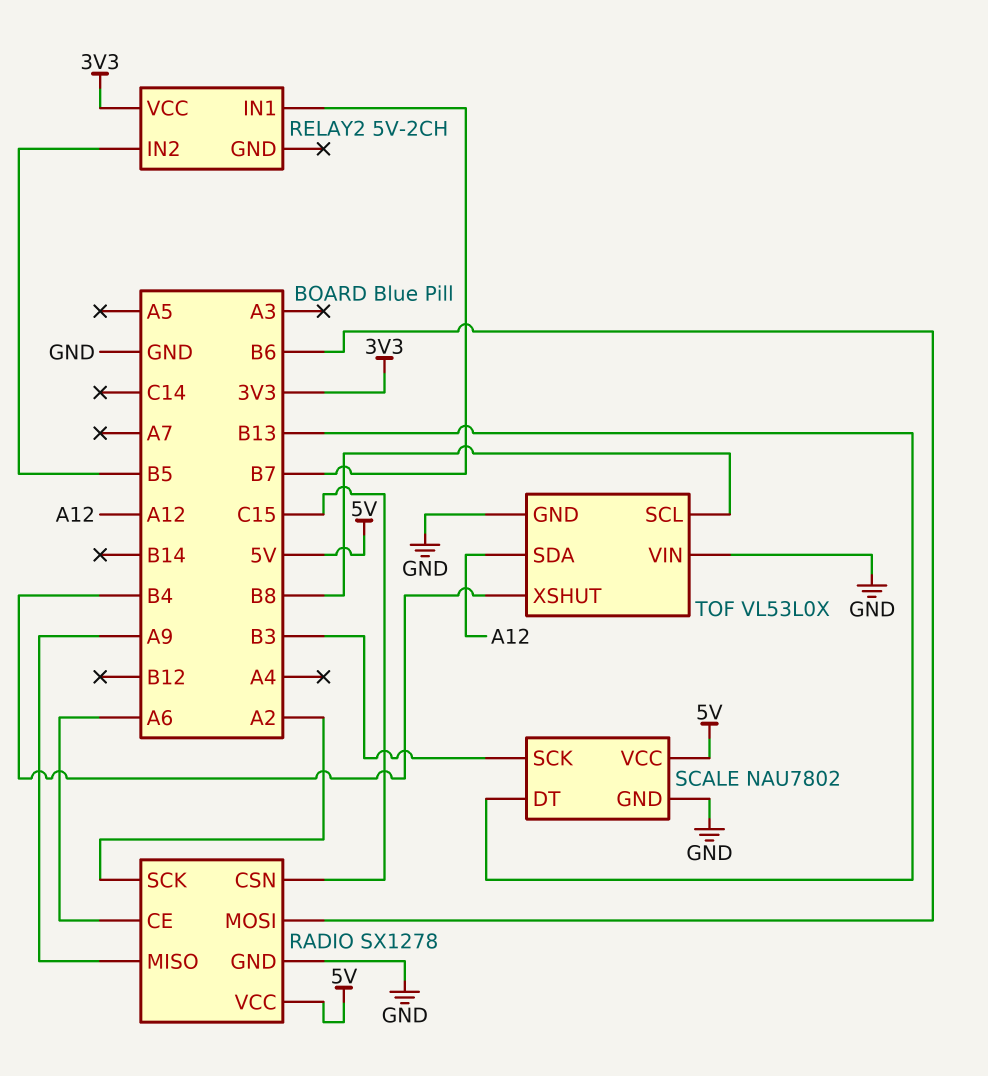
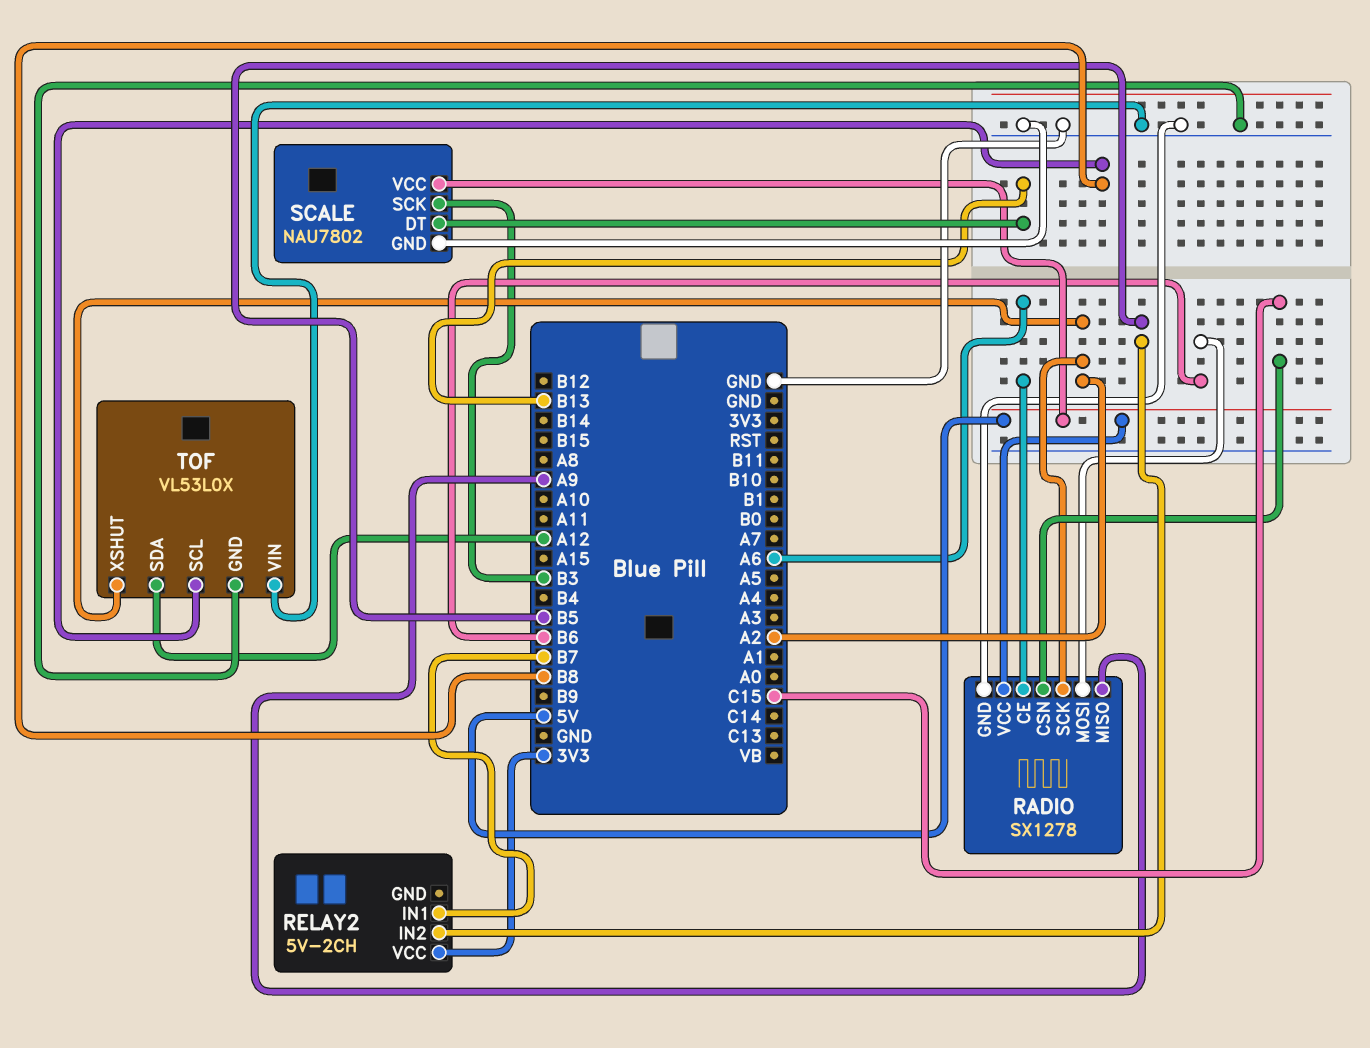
TOF pin XSHUT: B4 -> A2

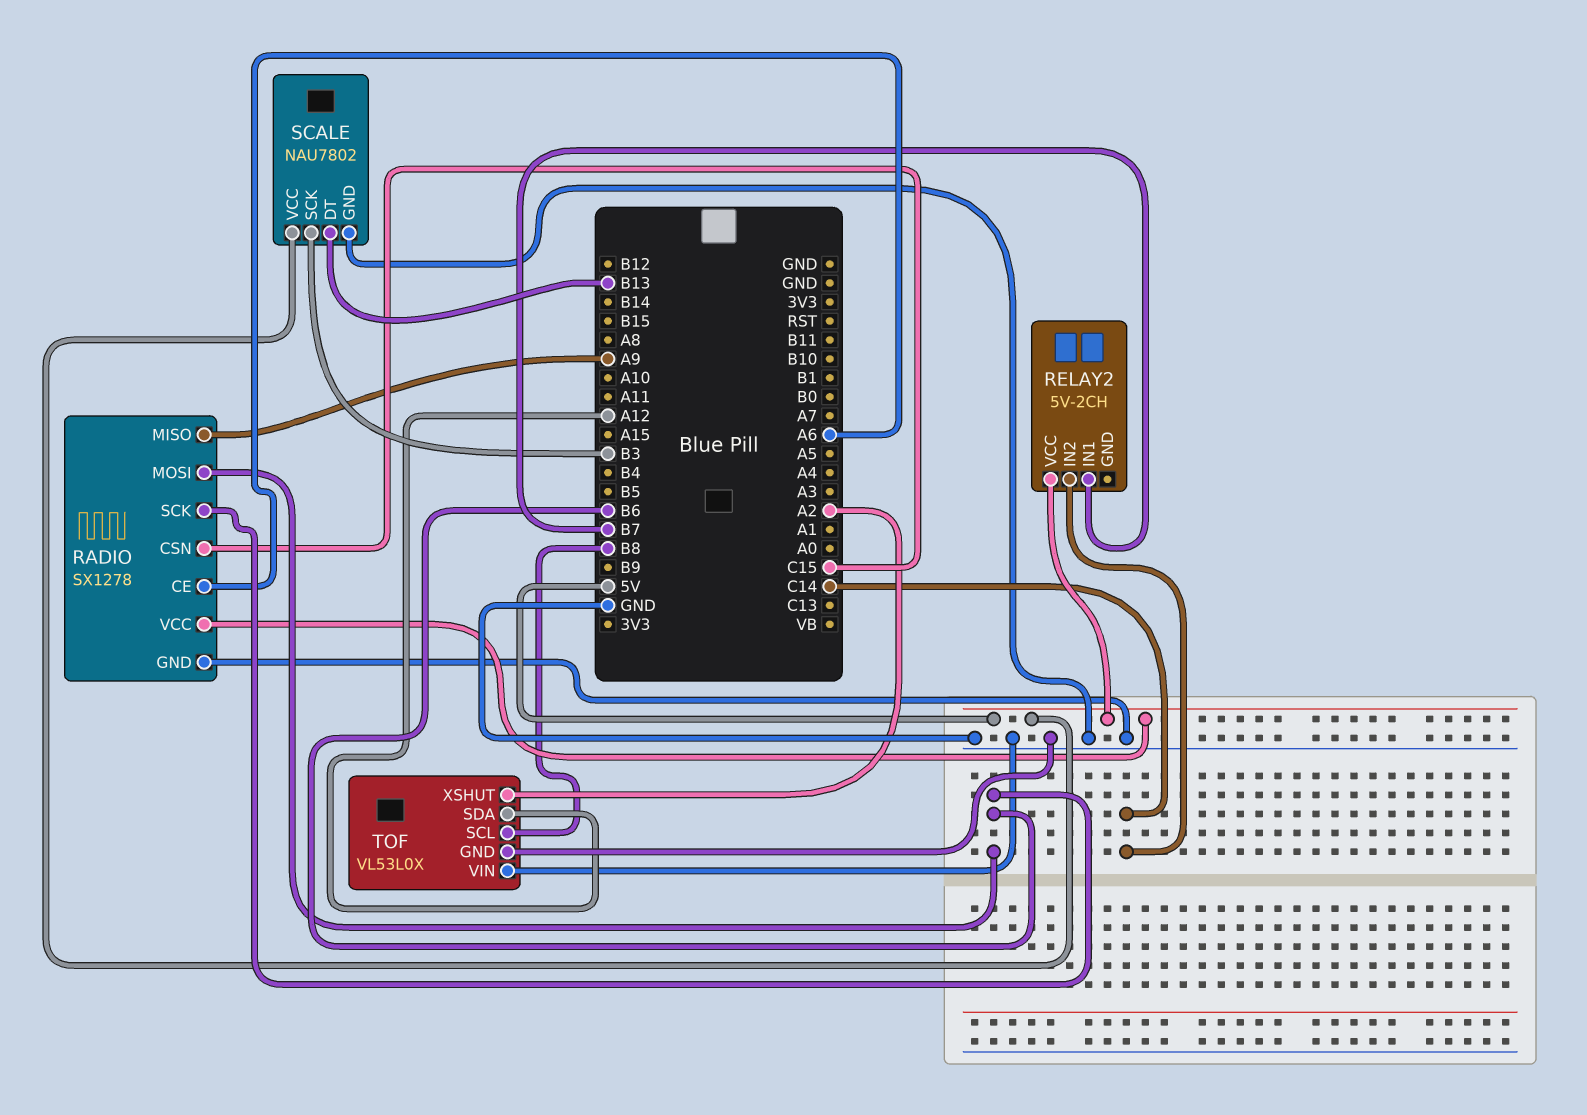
RADIO pin SCK: A2 -> B6
RELAY2 pin IN2: B5 -> C14
RELAY2 pin VCC: 3V3 -> 5V

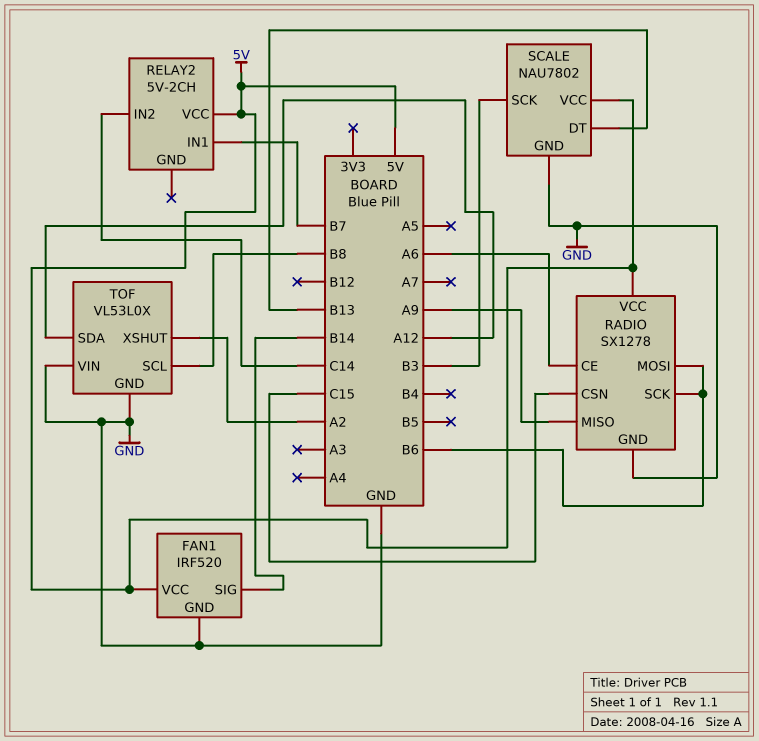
FAN1: none -> IRF520
FAN1 pin GND: none -> GND
FAN1 pin SIG: none -> B14
FAN1 pin VCC: none -> 5V

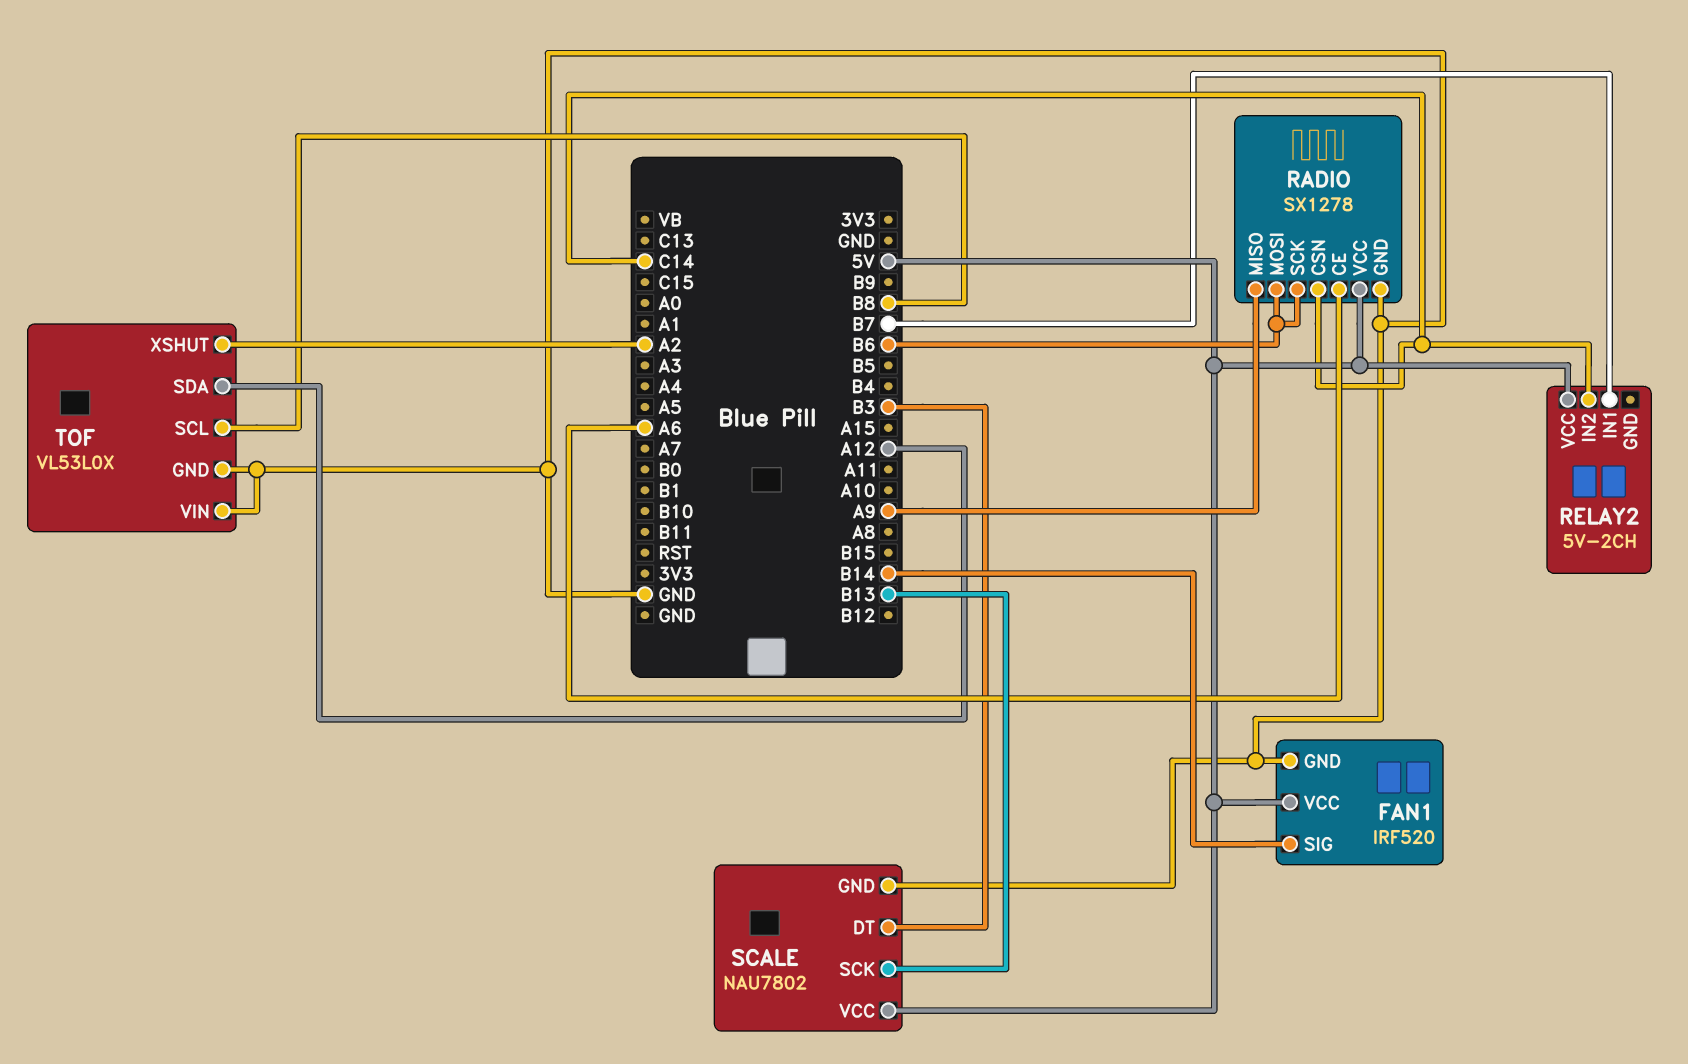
RADIO pin CSN: C15 -> C14
SCALE pin DT: B13 -> B3
SCALE pin SCK: B3 -> B13

